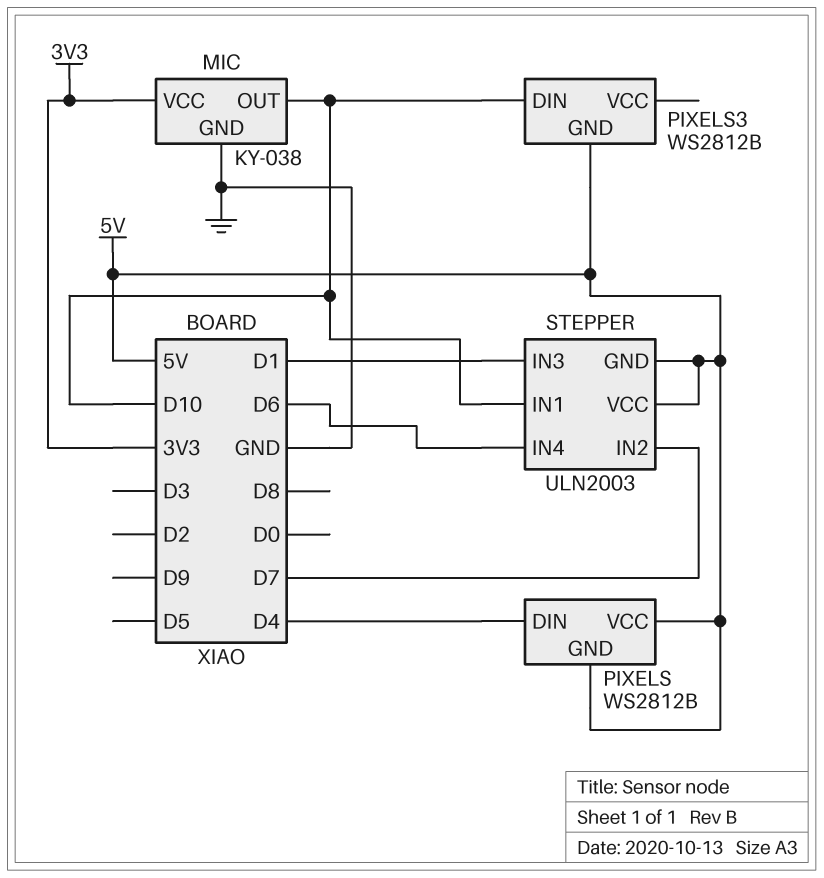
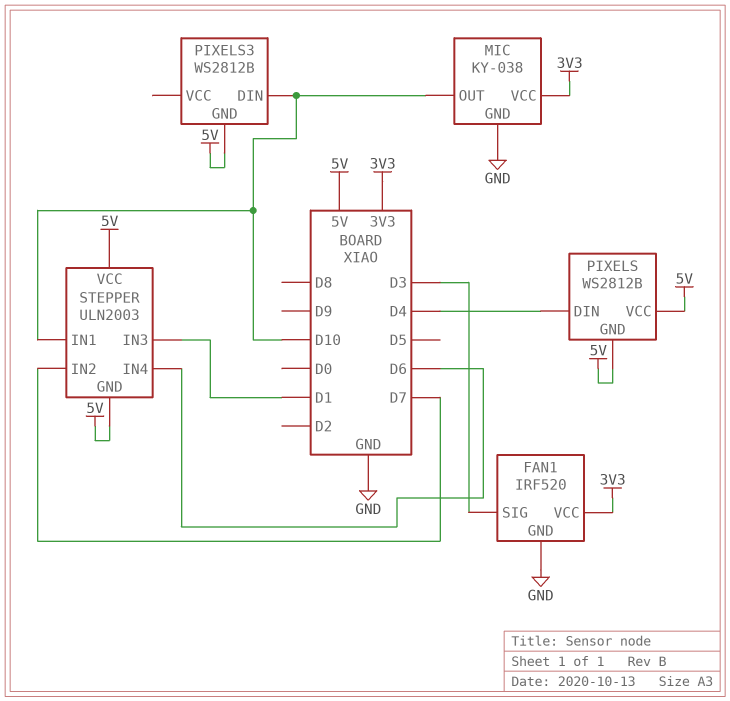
FAN1: none -> IRF520
FAN1 pin GND: none -> GND
FAN1 pin SIG: none -> D3
FAN1 pin VCC: none -> 3V3

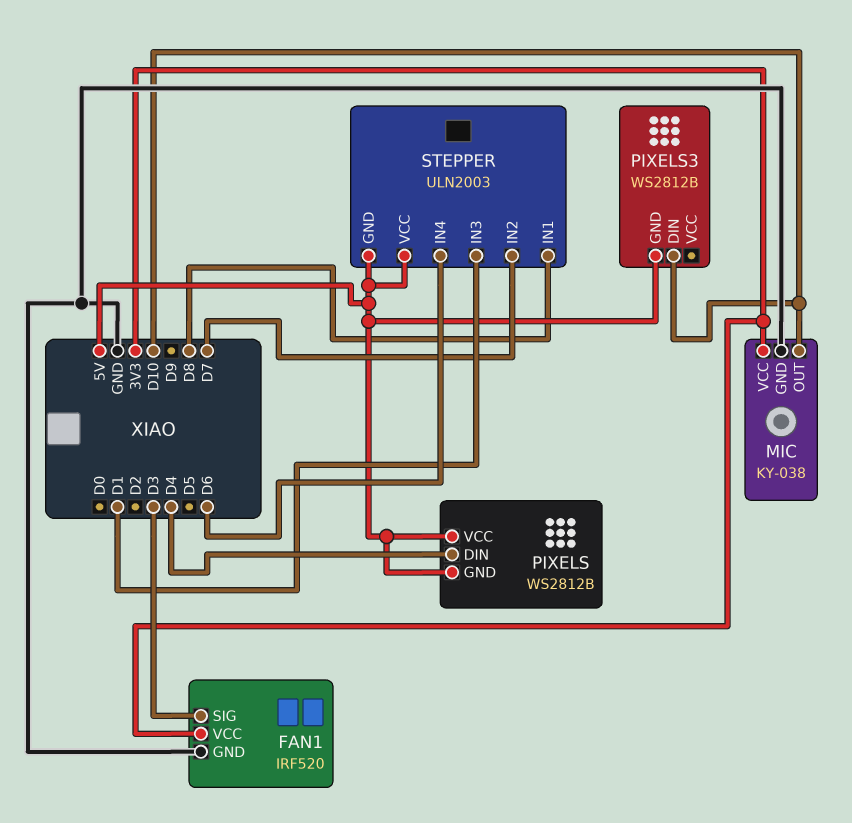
STEPPER pin IN1: D10 -> D8

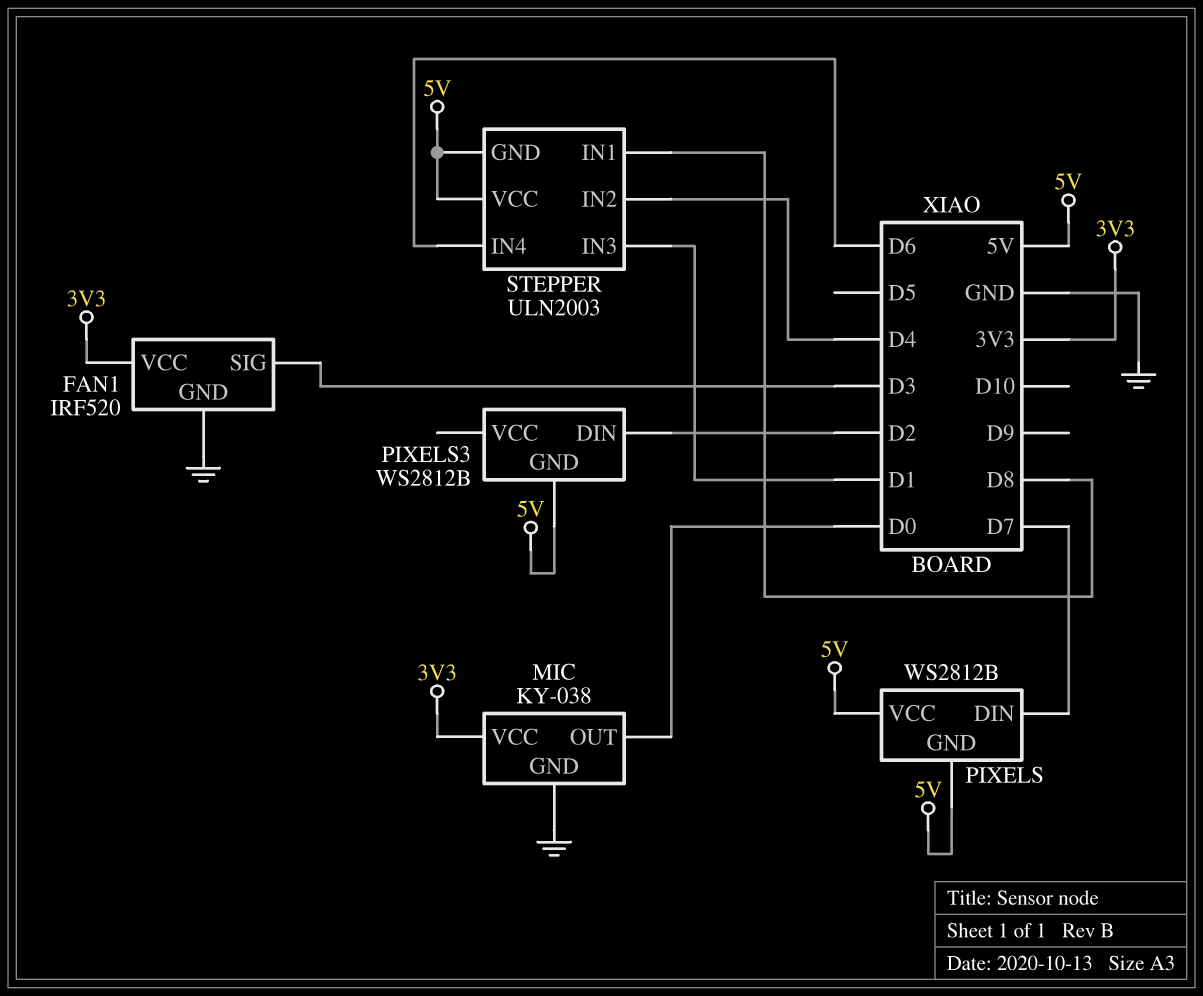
MIC pin OUT: D10 -> D0
PIXELS pin DIN: D4 -> D7
PIXELS3 pin DIN: D10 -> D2
STEPPER pin IN2: D7 -> D4

